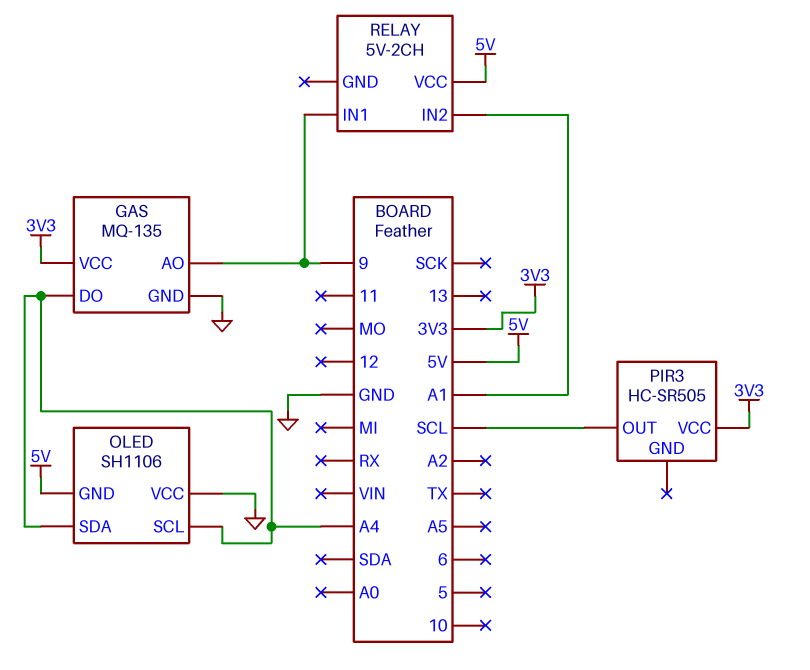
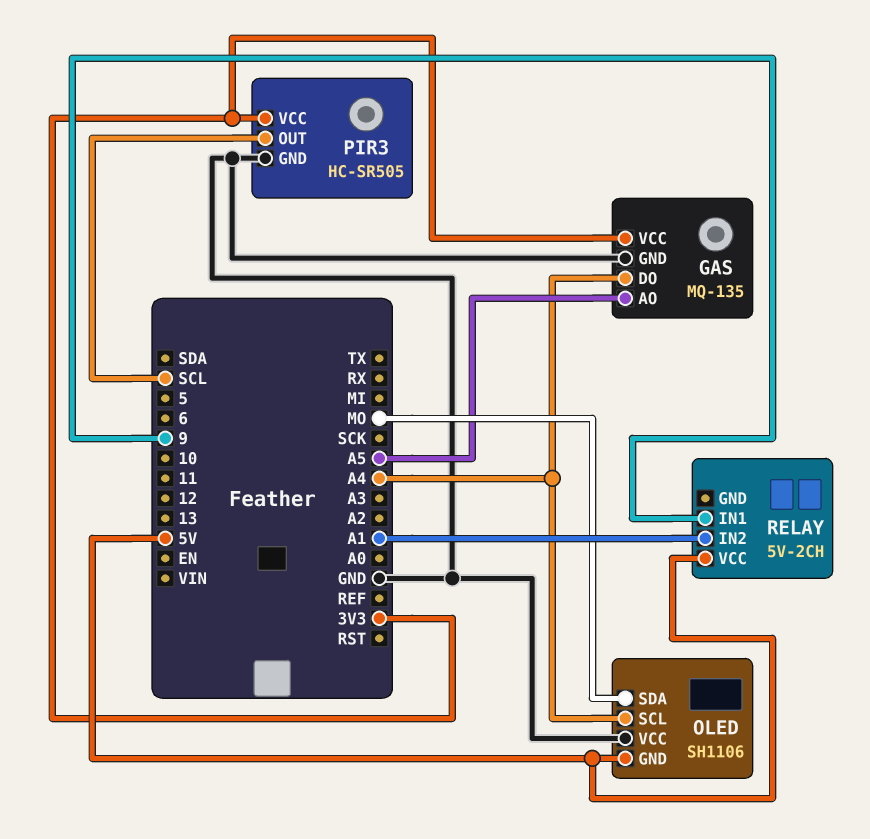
GAS pin AO: 9 -> A5
OLED pin SDA: A4 -> MO
PIR3 pin GND: none -> GND

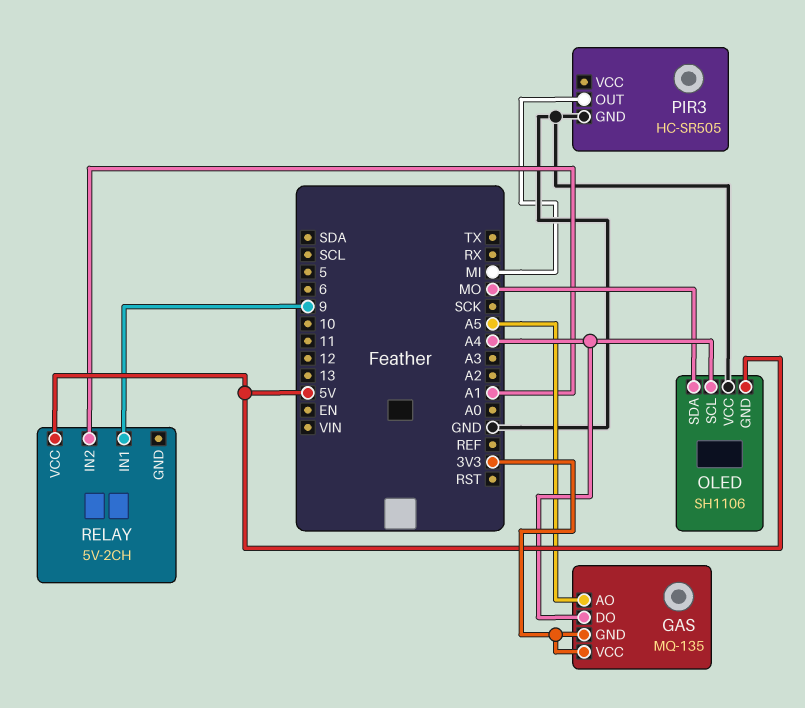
GAS pin GND: GND -> 3V3
PIR3 pin OUT: SCL -> MI
PIR3 pin VCC: 3V3 -> none

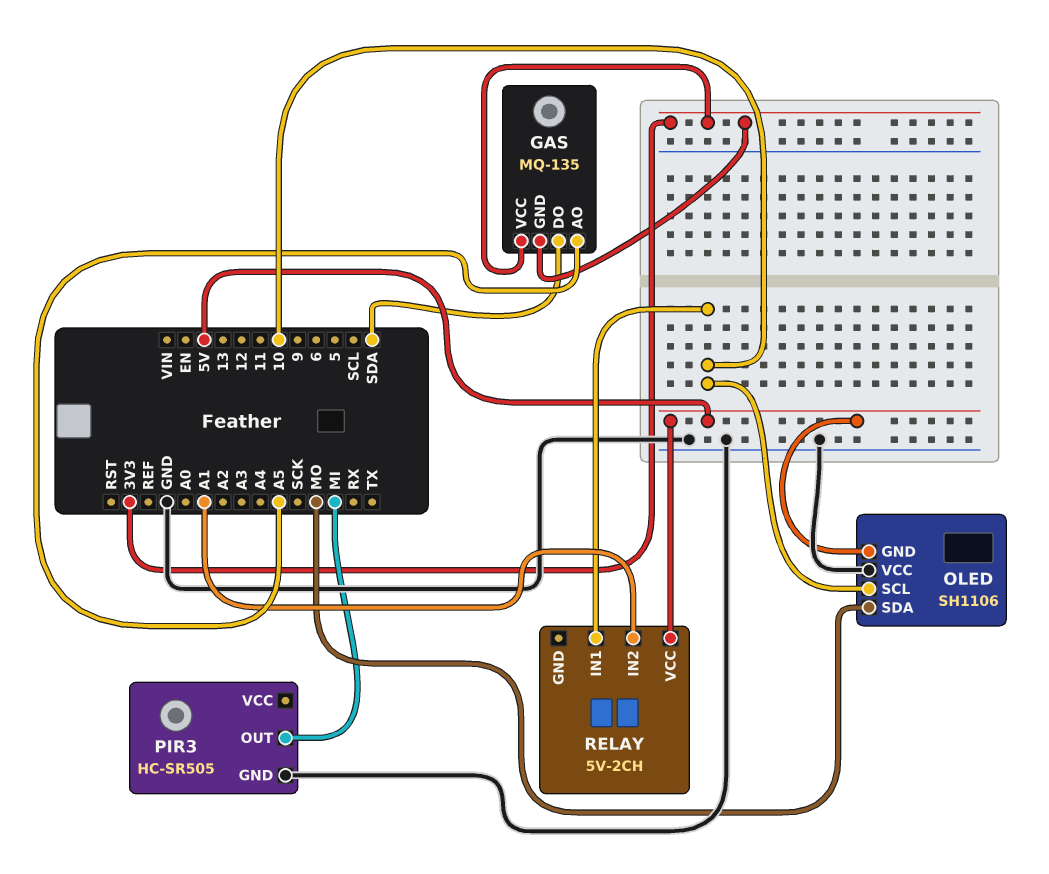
GAS pin DO: A4 -> SDA
OLED pin SCL: A4 -> 10
RELAY pin IN1: 9 -> 10

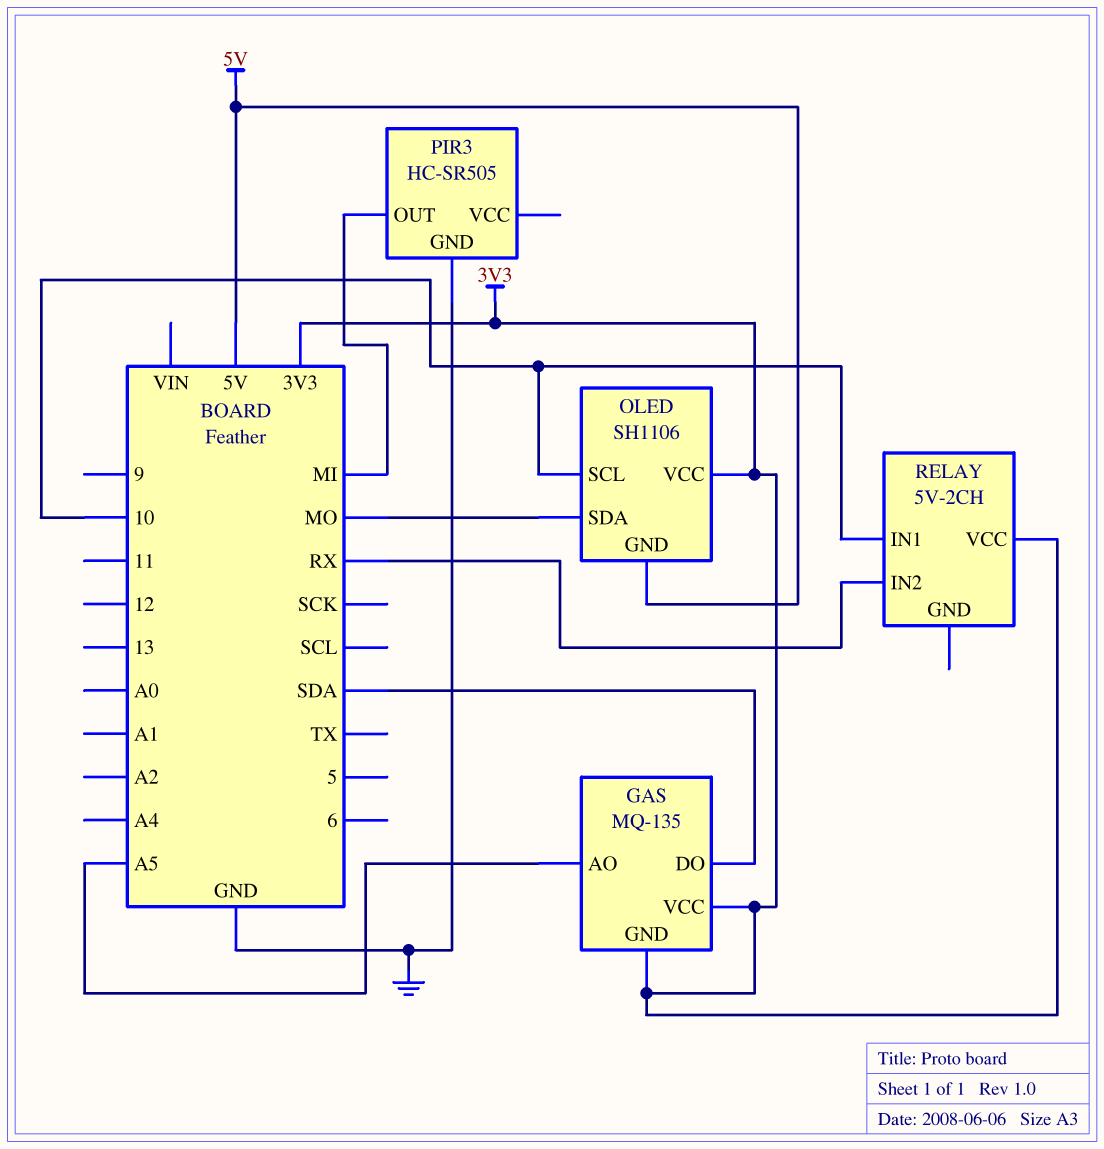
OLED pin VCC: GND -> 3V3
RELAY pin IN2: A1 -> RX
RELAY pin VCC: 5V -> 3V3

